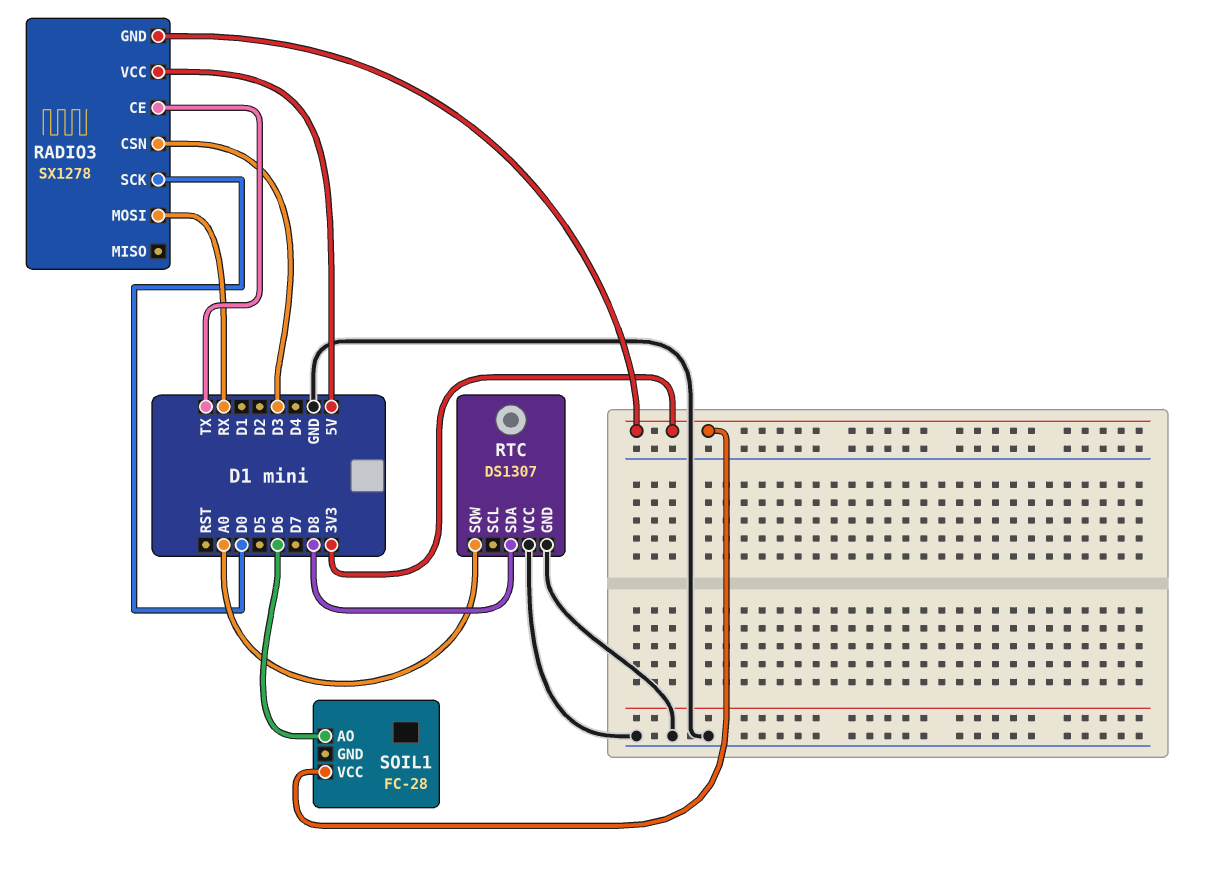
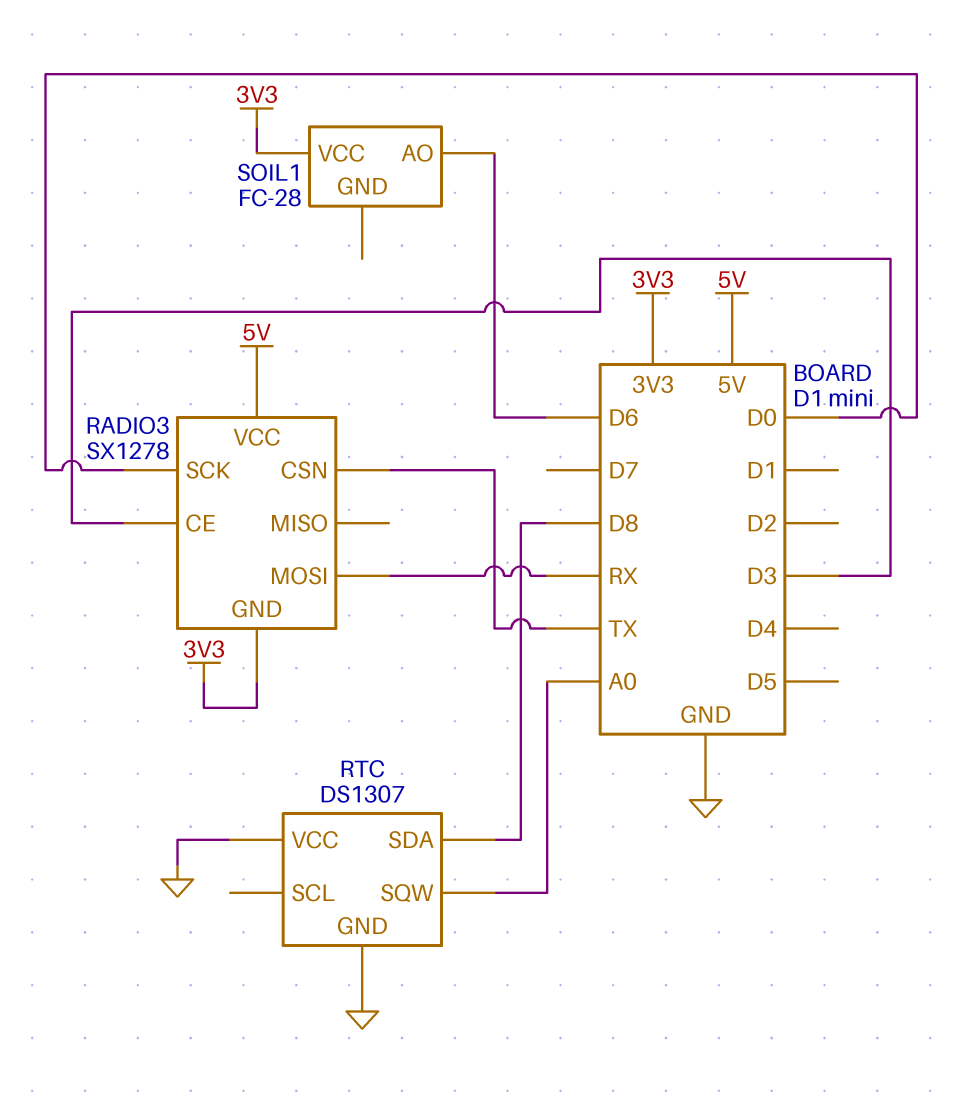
RADIO3 pin CE: TX -> D3
RADIO3 pin CSN: D3 -> TX

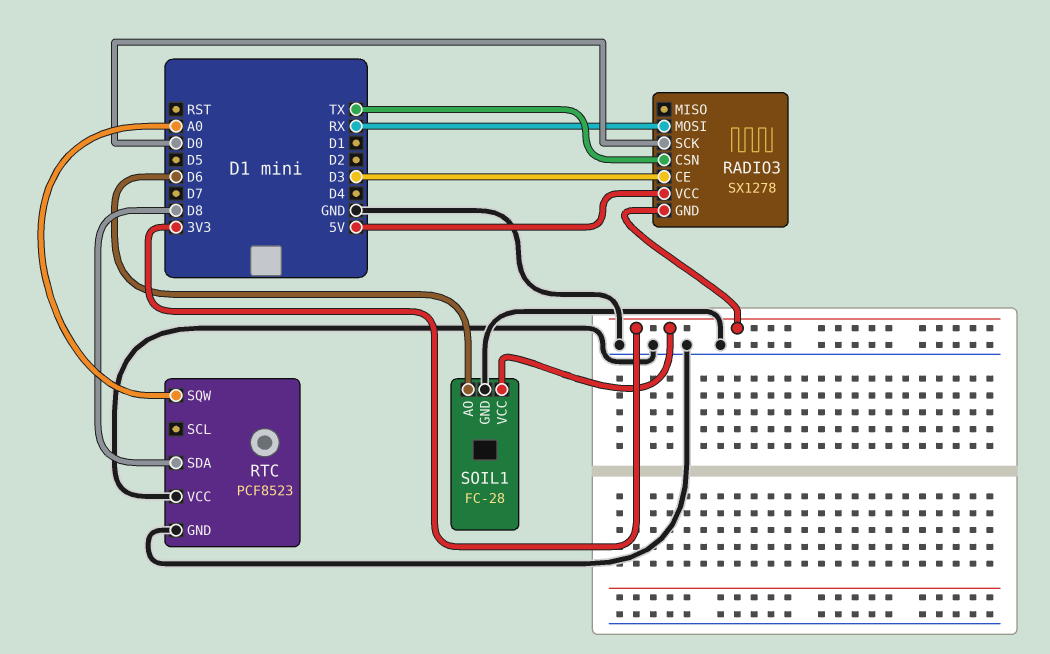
RTC: DS1307 -> PCF8523
SOIL1 pin GND: none -> GND

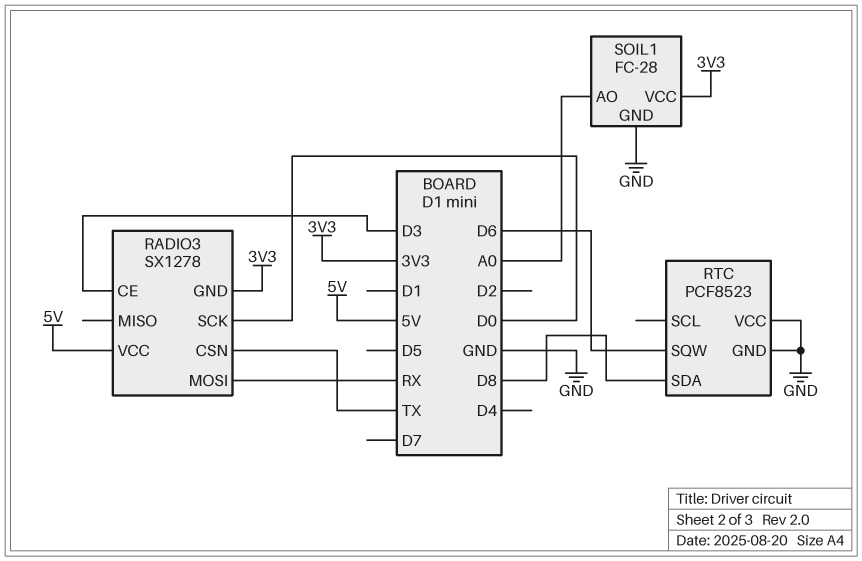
RTC pin SQW: A0 -> D6
SOIL1 pin AO: D6 -> A0

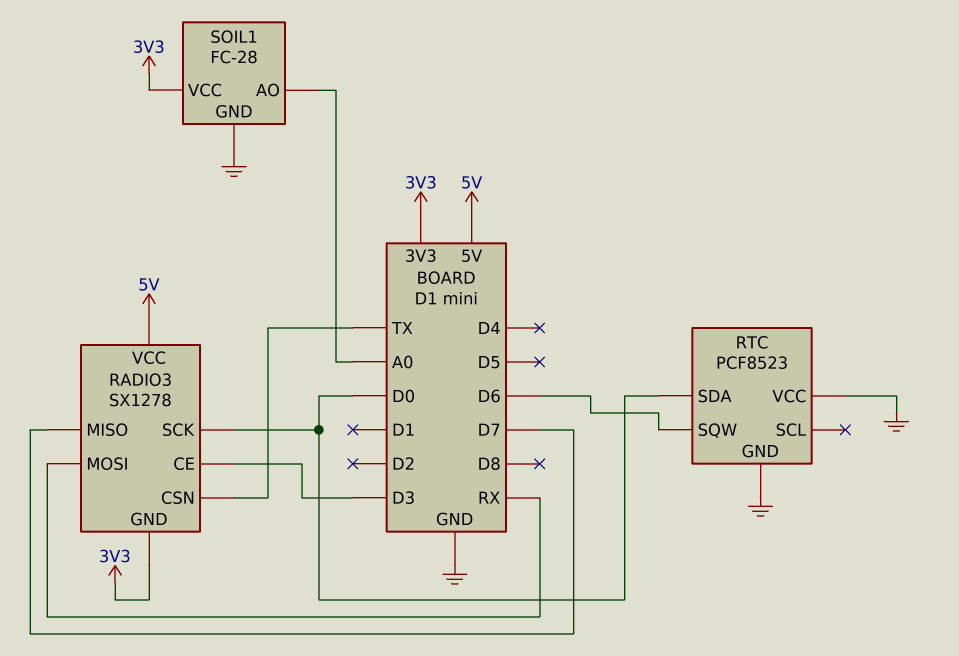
RADIO3 pin MISO: none -> D7
RTC pin SDA: D8 -> D0

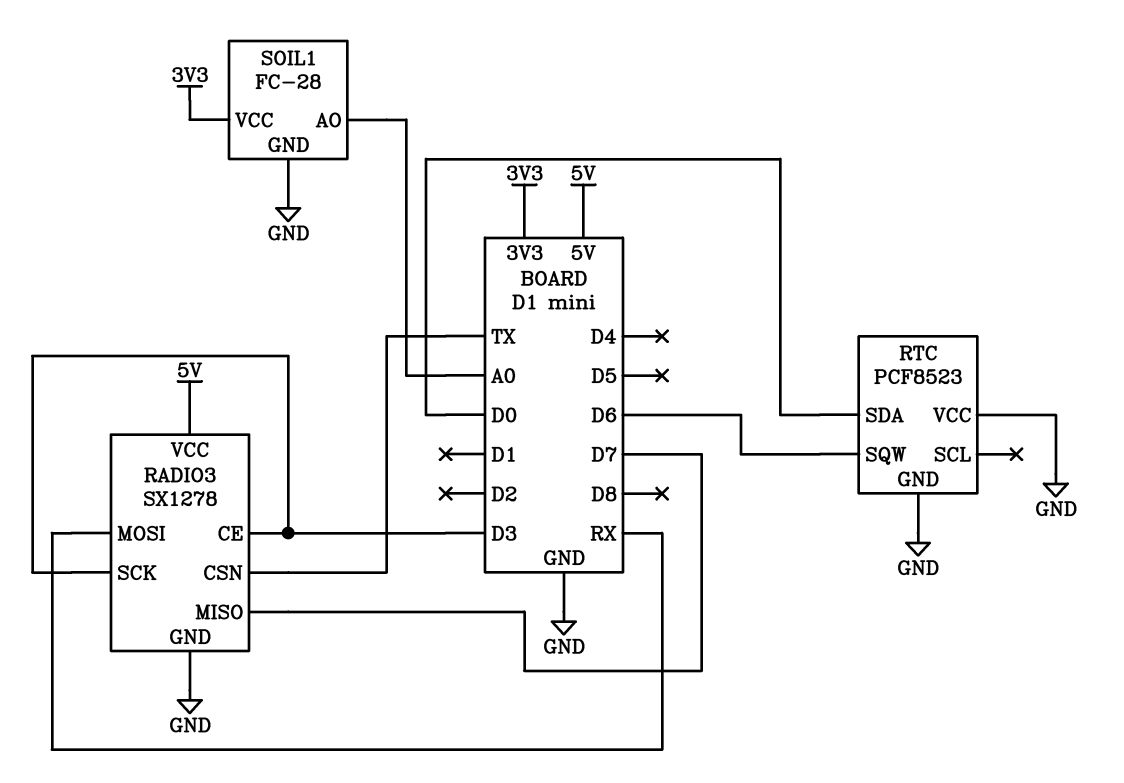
RADIO3 pin GND: 3V3 -> GND
RADIO3 pin SCK: D0 -> D3

